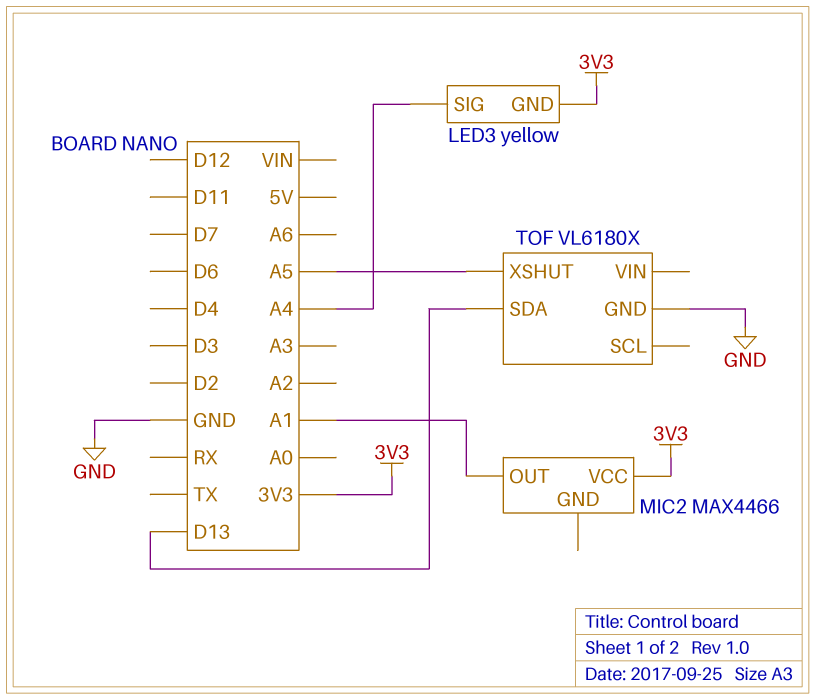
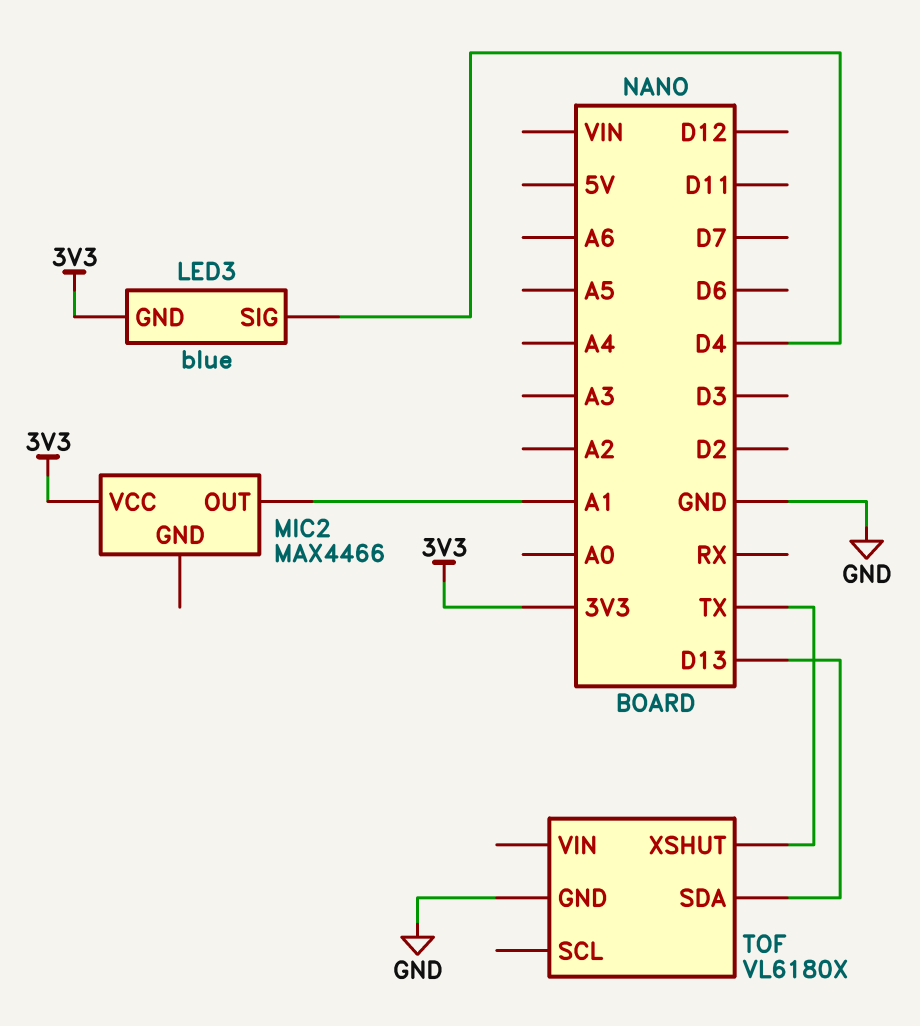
LED3: yellow -> blue
LED3 pin SIG: A4 -> D4
TOF pin XSHUT: A5 -> TX

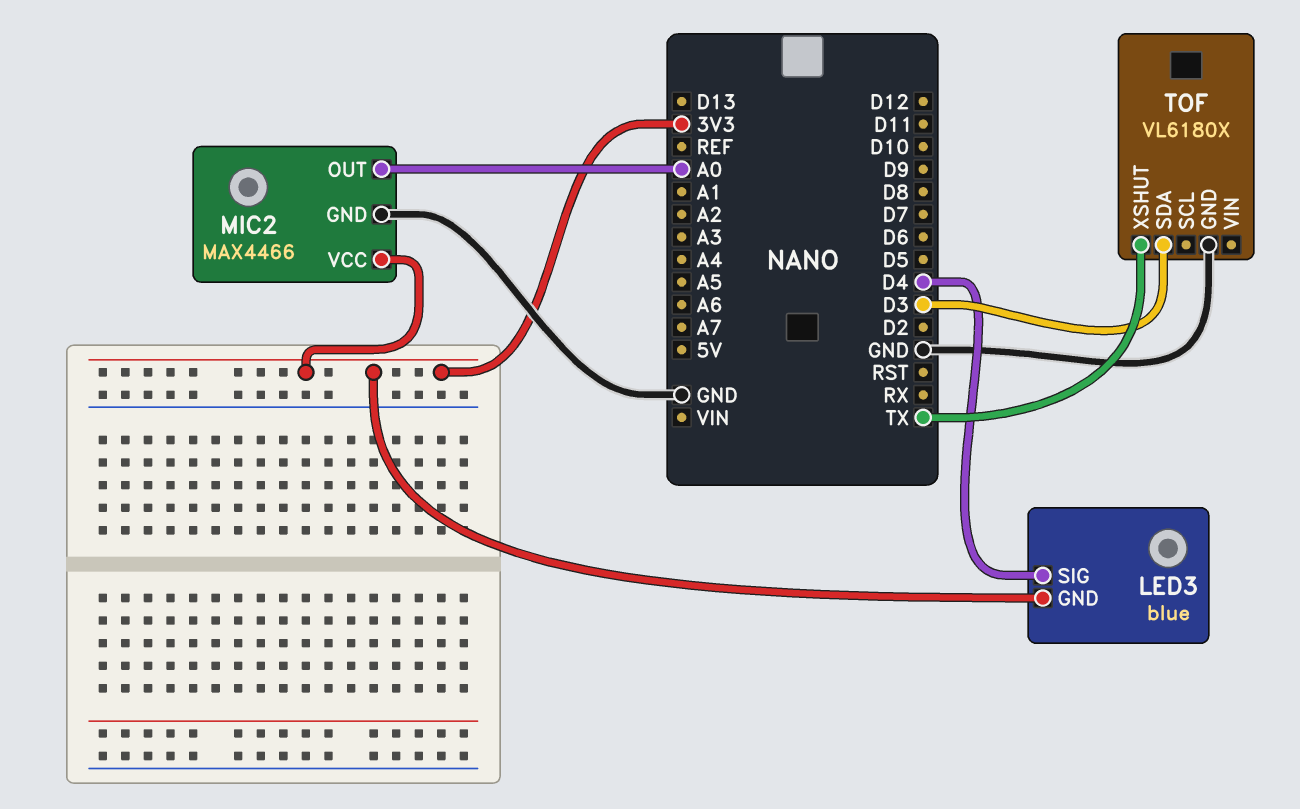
MIC2 pin GND: none -> GND
MIC2 pin OUT: A1 -> A0
TOF pin SDA: D13 -> D3

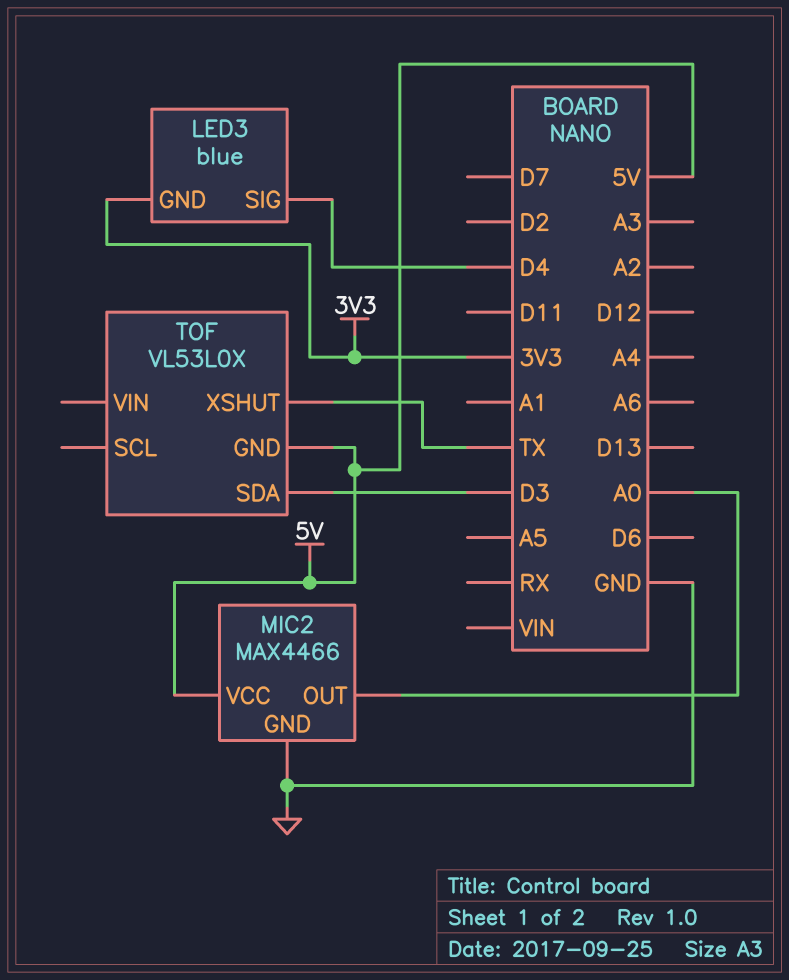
MIC2 pin VCC: 3V3 -> 5V
TOF: VL6180X -> VL53L0X
TOF pin GND: GND -> 5V

